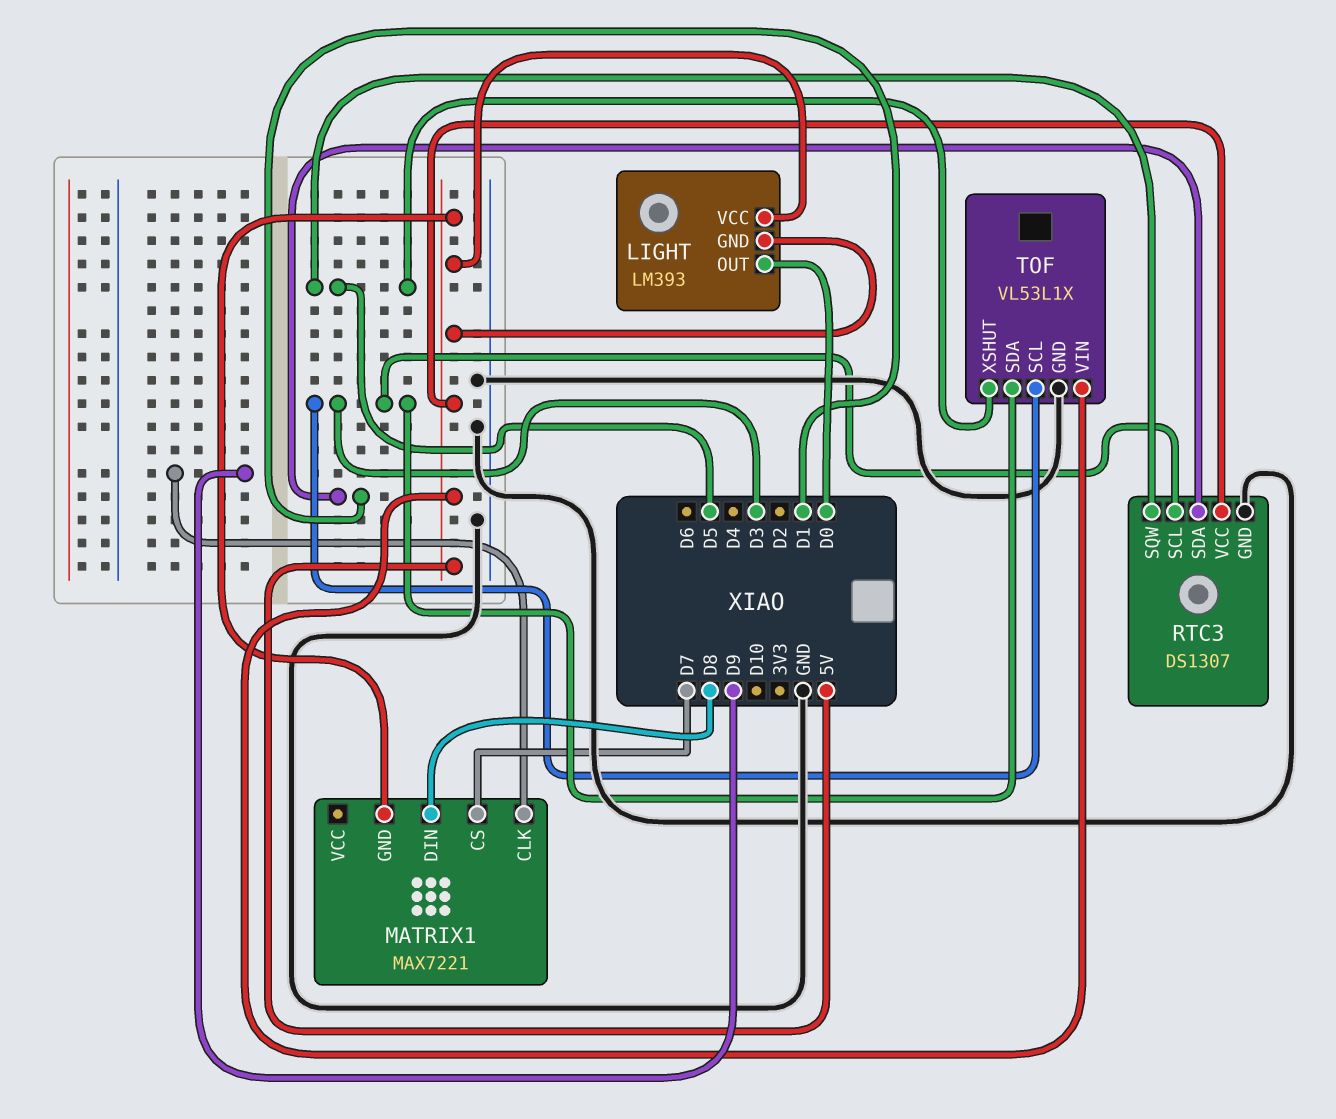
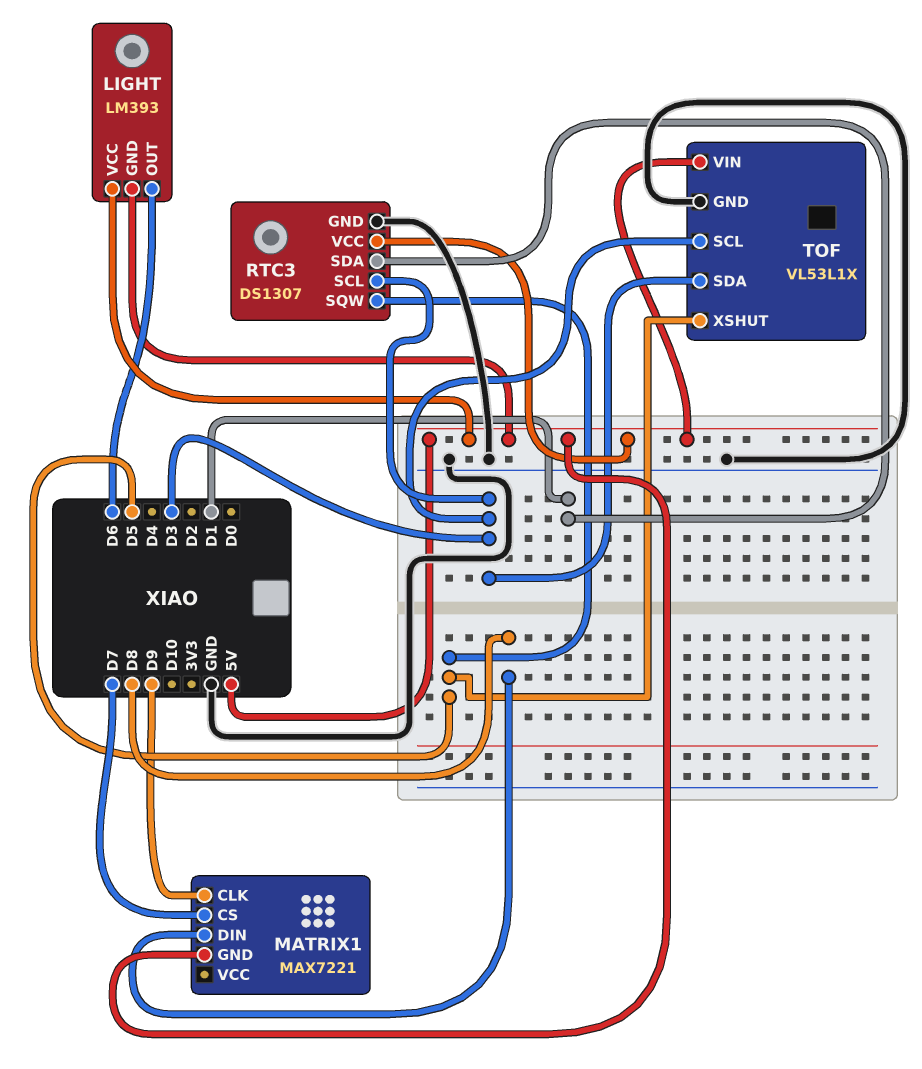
LIGHT pin OUT: D0 -> D6

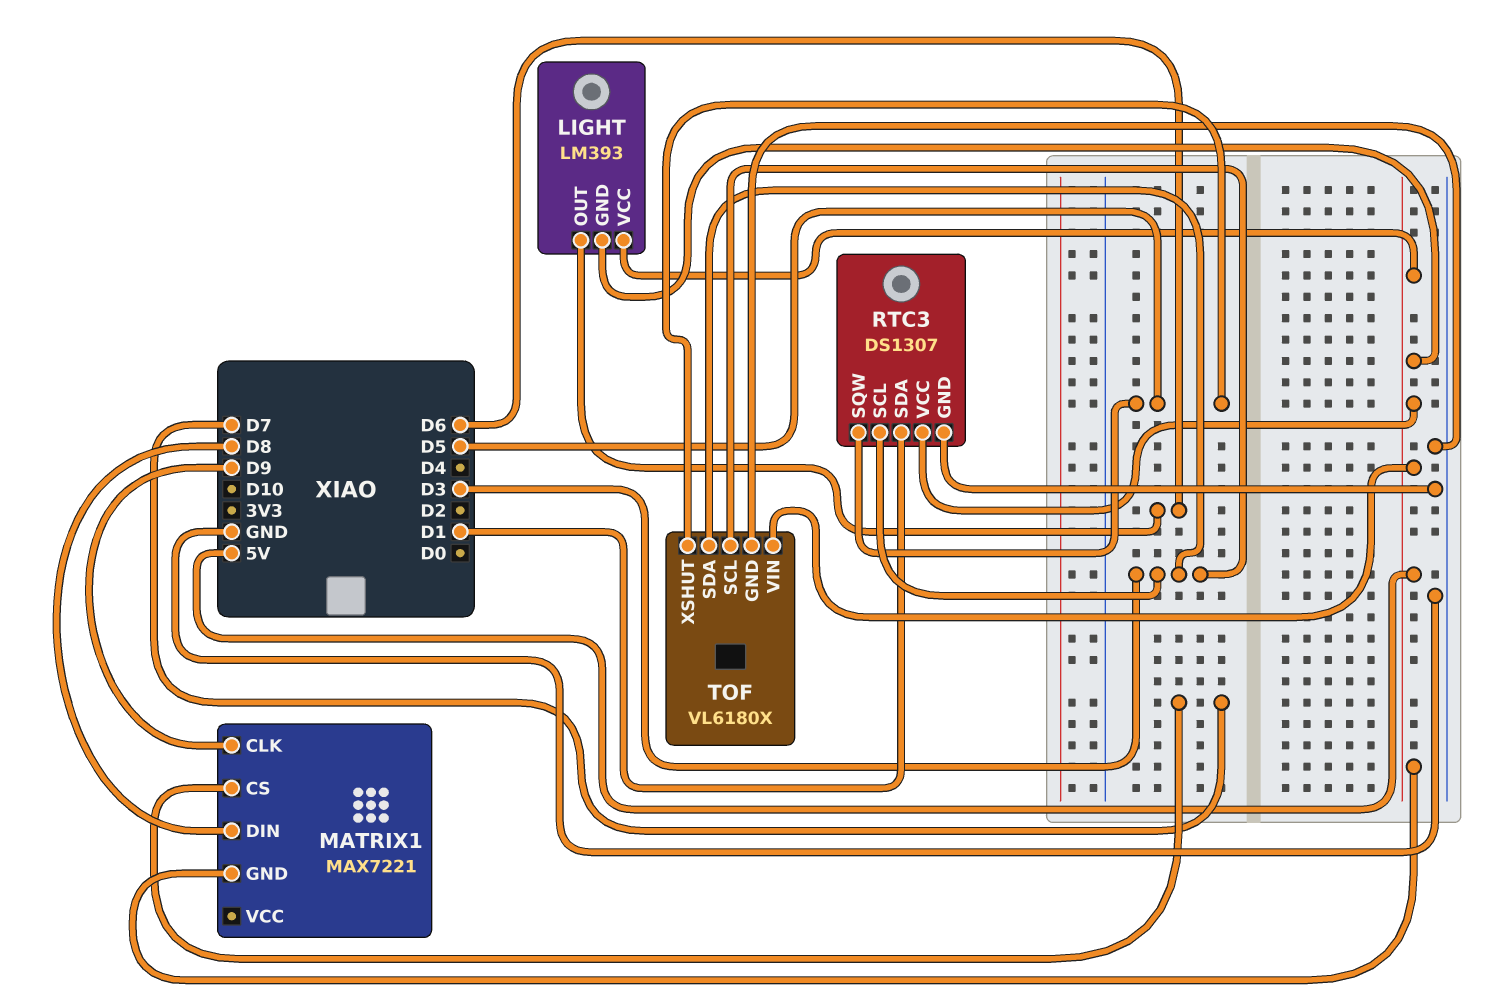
TOF: VL53L1X -> VL6180X

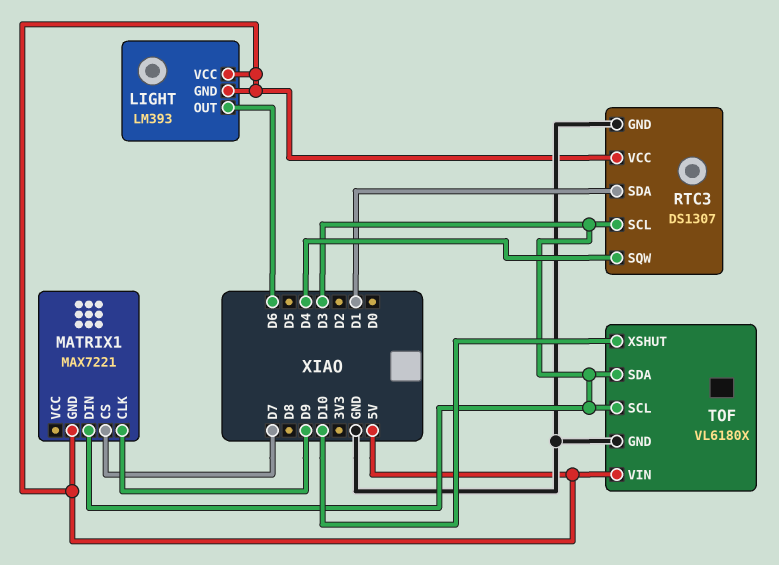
MATRIX1 pin DIN: D8 -> D3
RTC3 pin SQW: D5 -> D4
TOF pin XSHUT: D5 -> D10

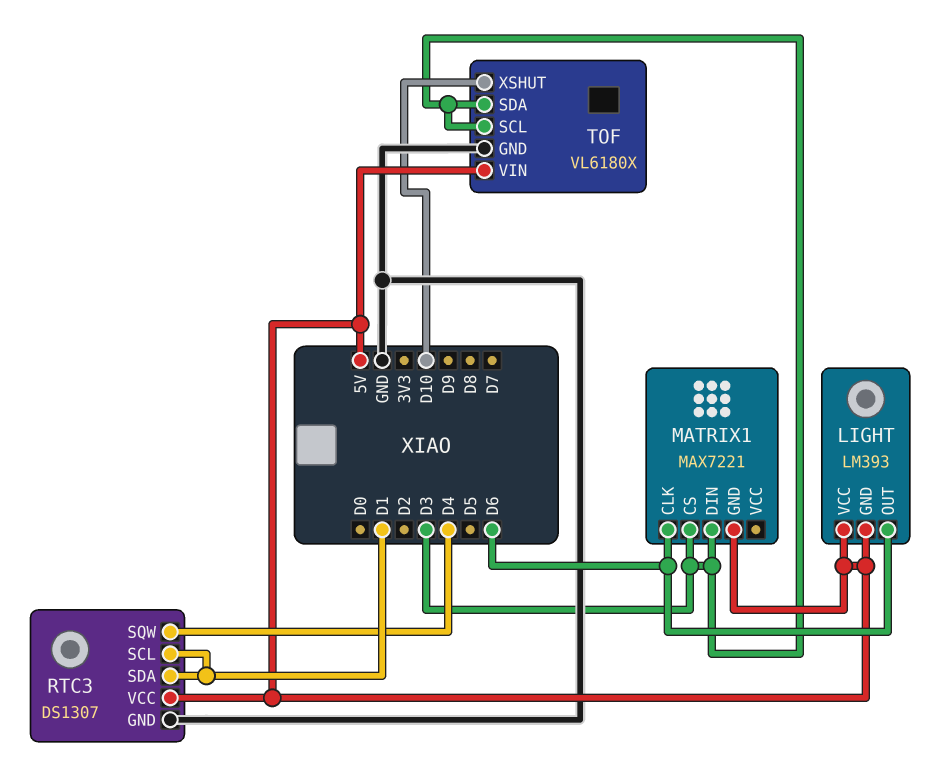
MATRIX1 pin CLK: D9 -> D6
MATRIX1 pin CS: D7 -> D3
RTC3 pin SCL: D3 -> D1

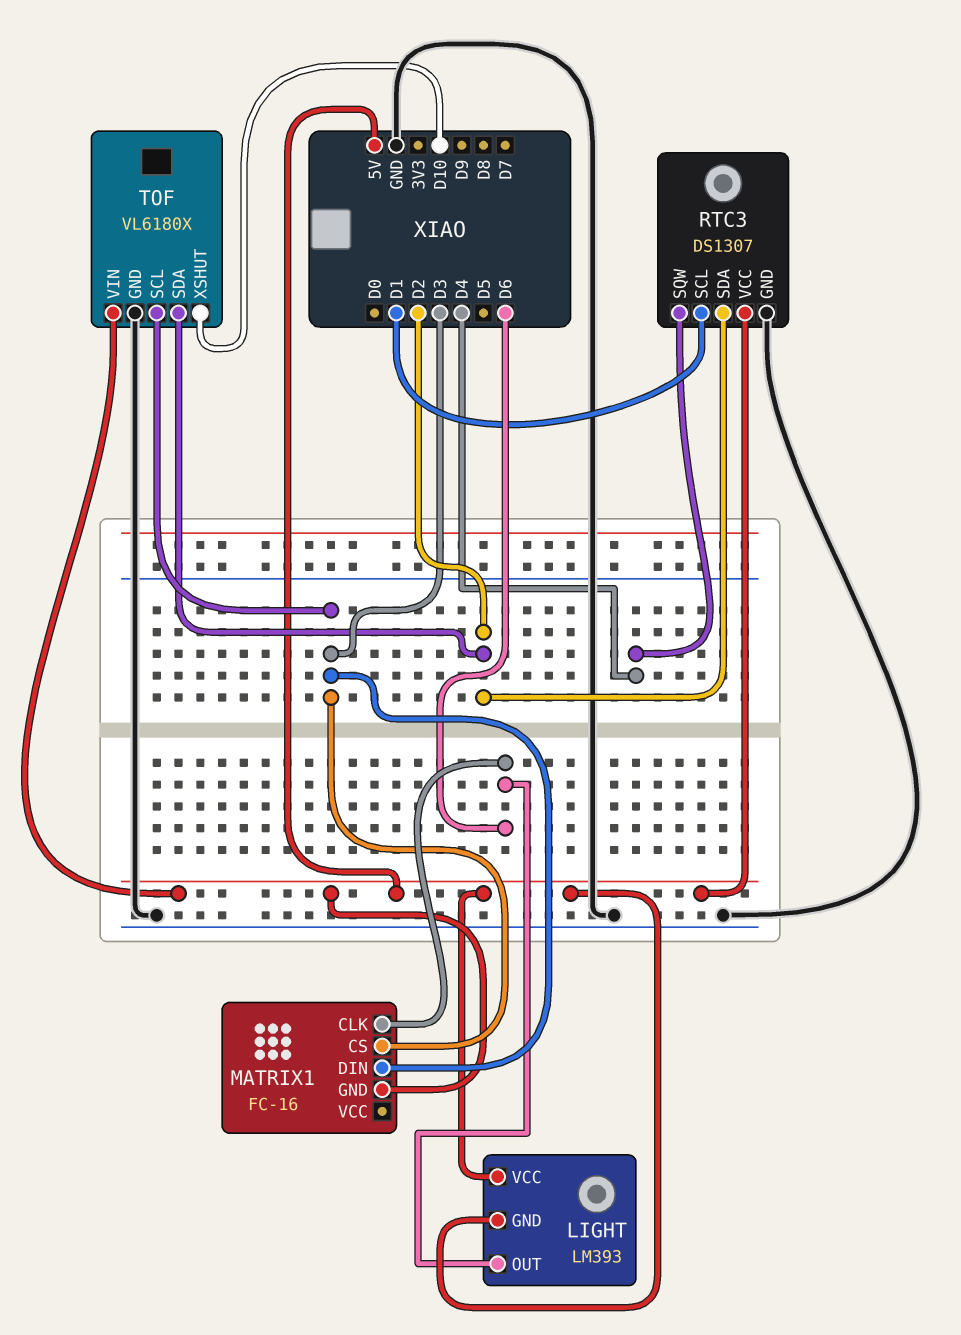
MATRIX1: MAX7221 -> FC-16
RTC3 pin SDA: D1 -> D2
TOF pin SDA: D3 -> D2

